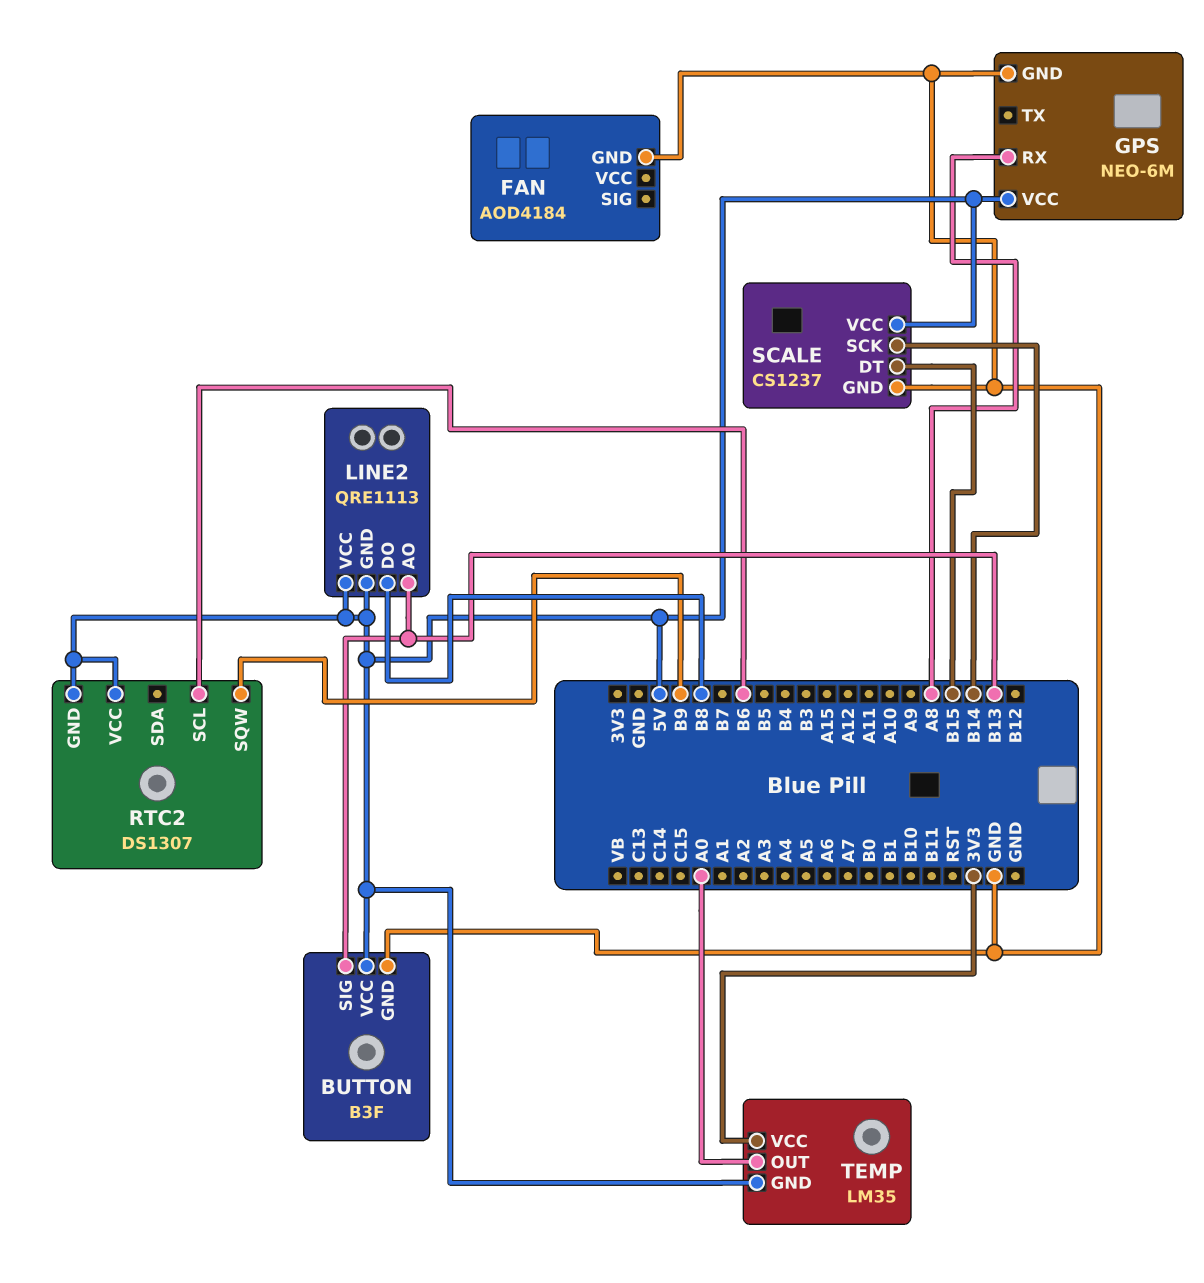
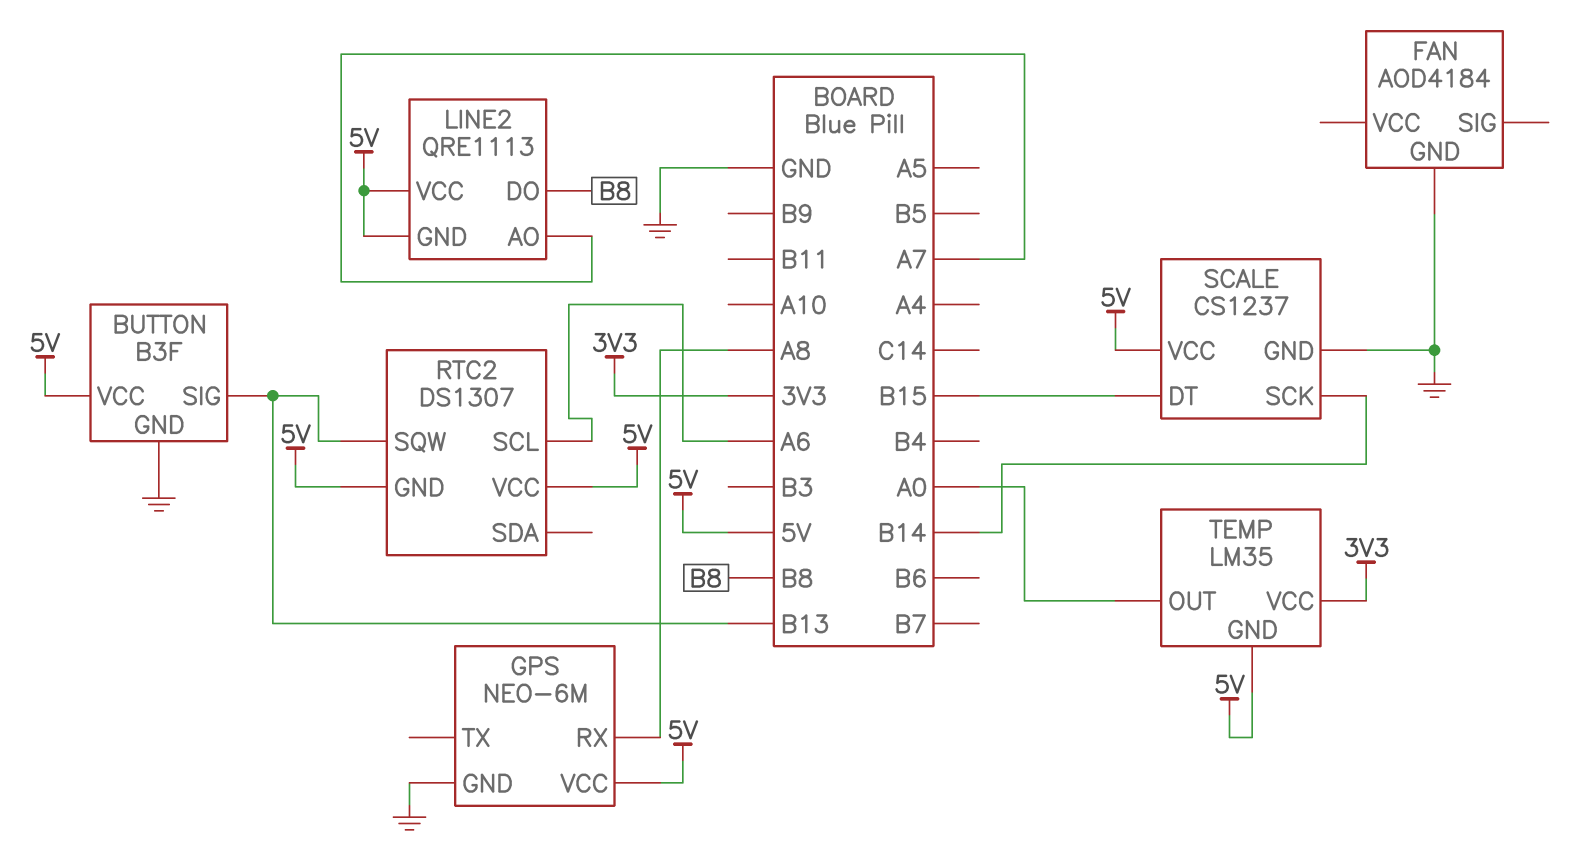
LINE2 pin AO: B13 -> A7
RTC2 pin SCL: B6 -> A6
RTC2 pin SQW: B9 -> B13

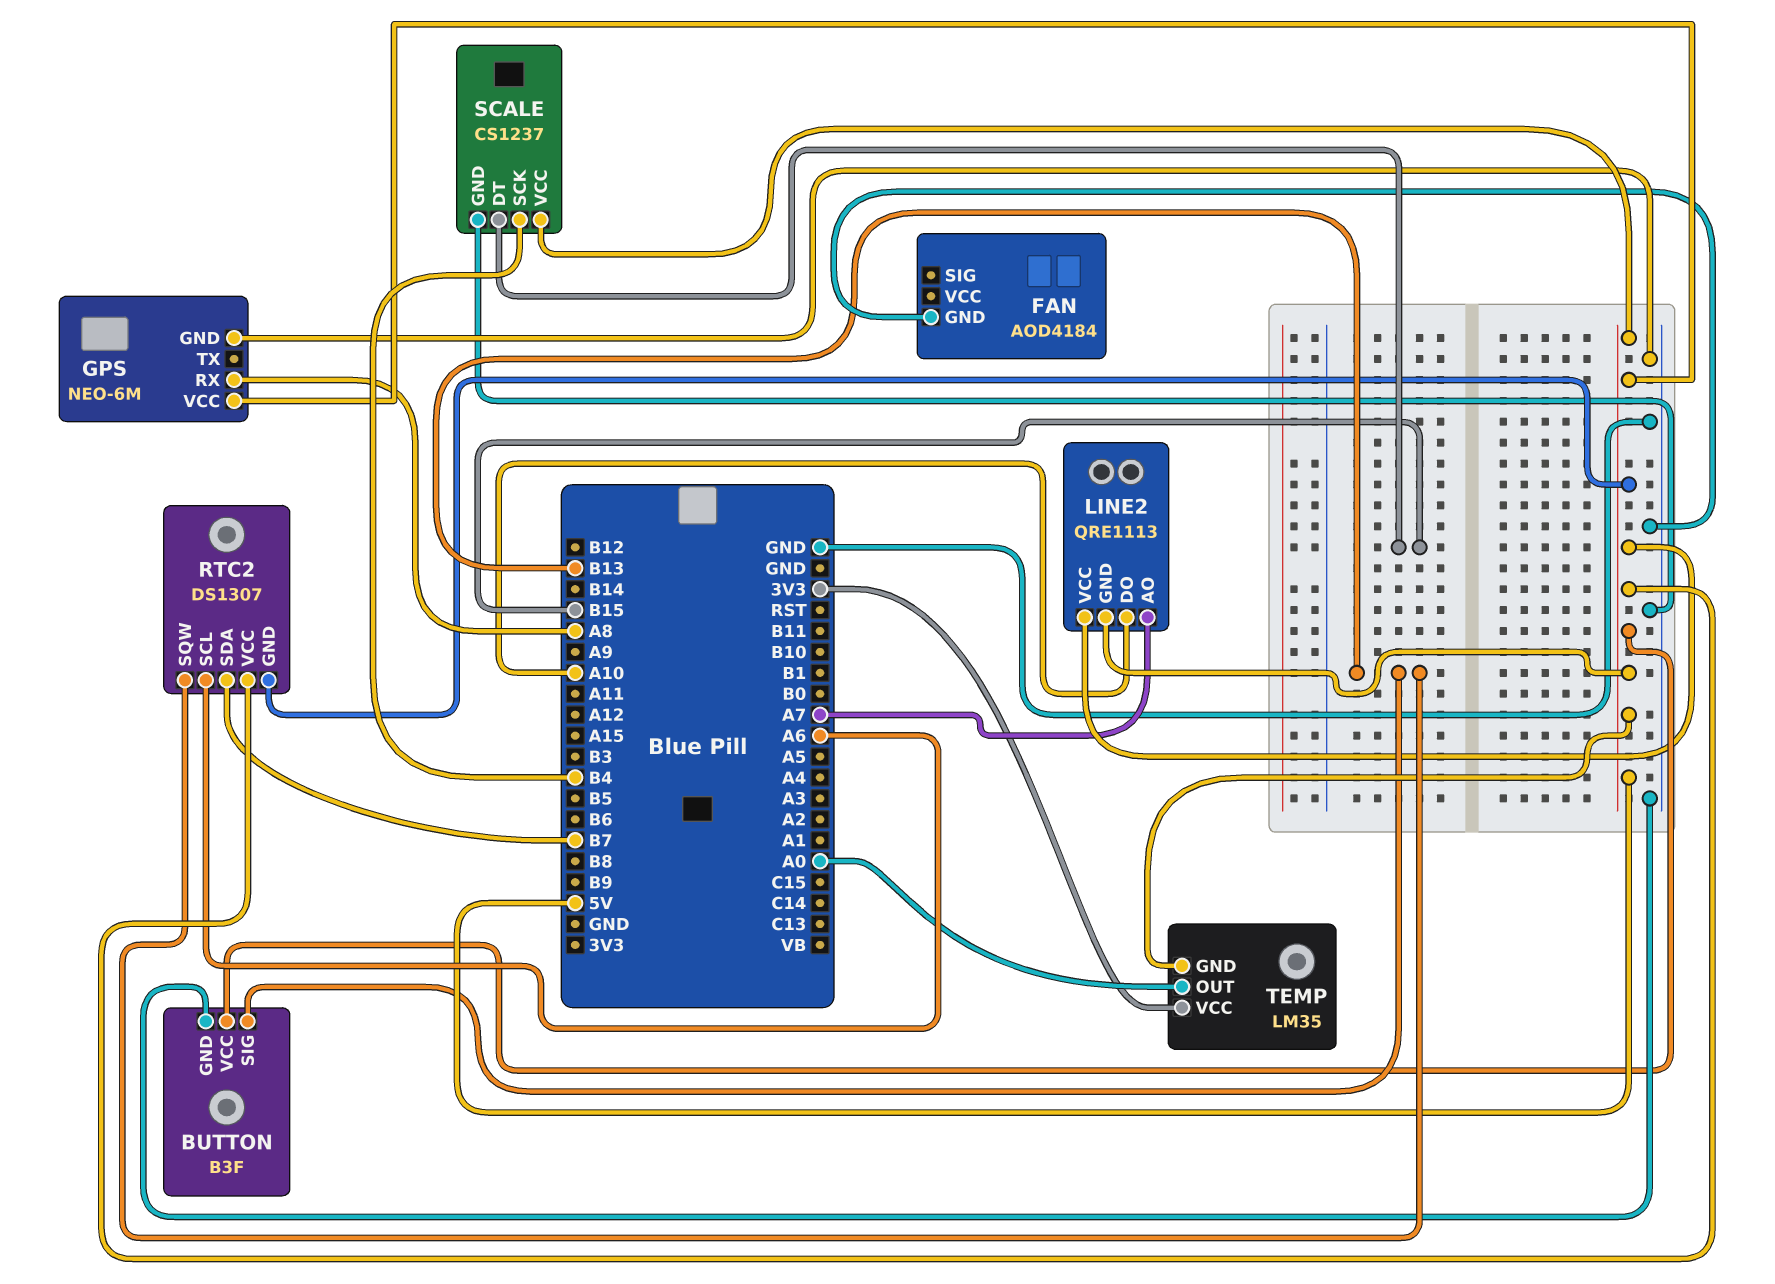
LINE2 pin DO: B8 -> A10
RTC2 pin SDA: none -> B7
SCALE pin SCK: B14 -> B4

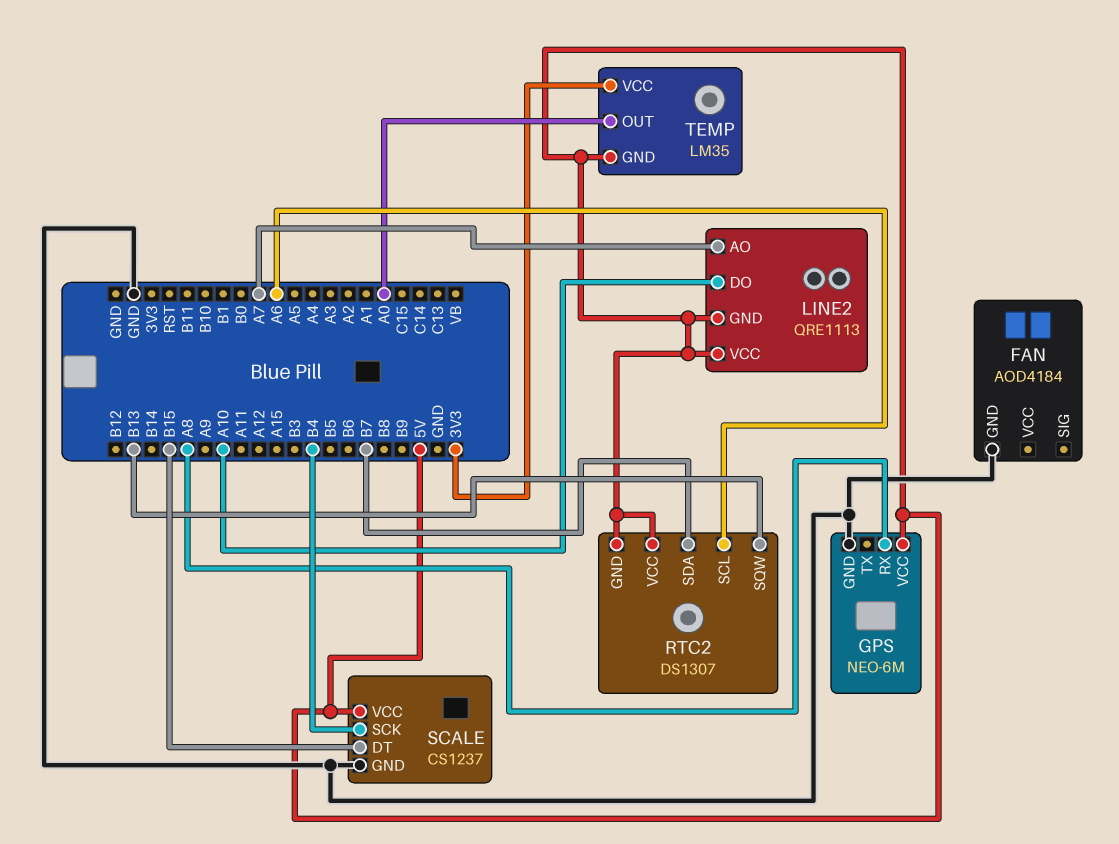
BUTTON: B3F -> none
BUTTON pin GND: GND -> none
BUTTON pin SIG: B13 -> none
BUTTON pin VCC: 5V -> none

